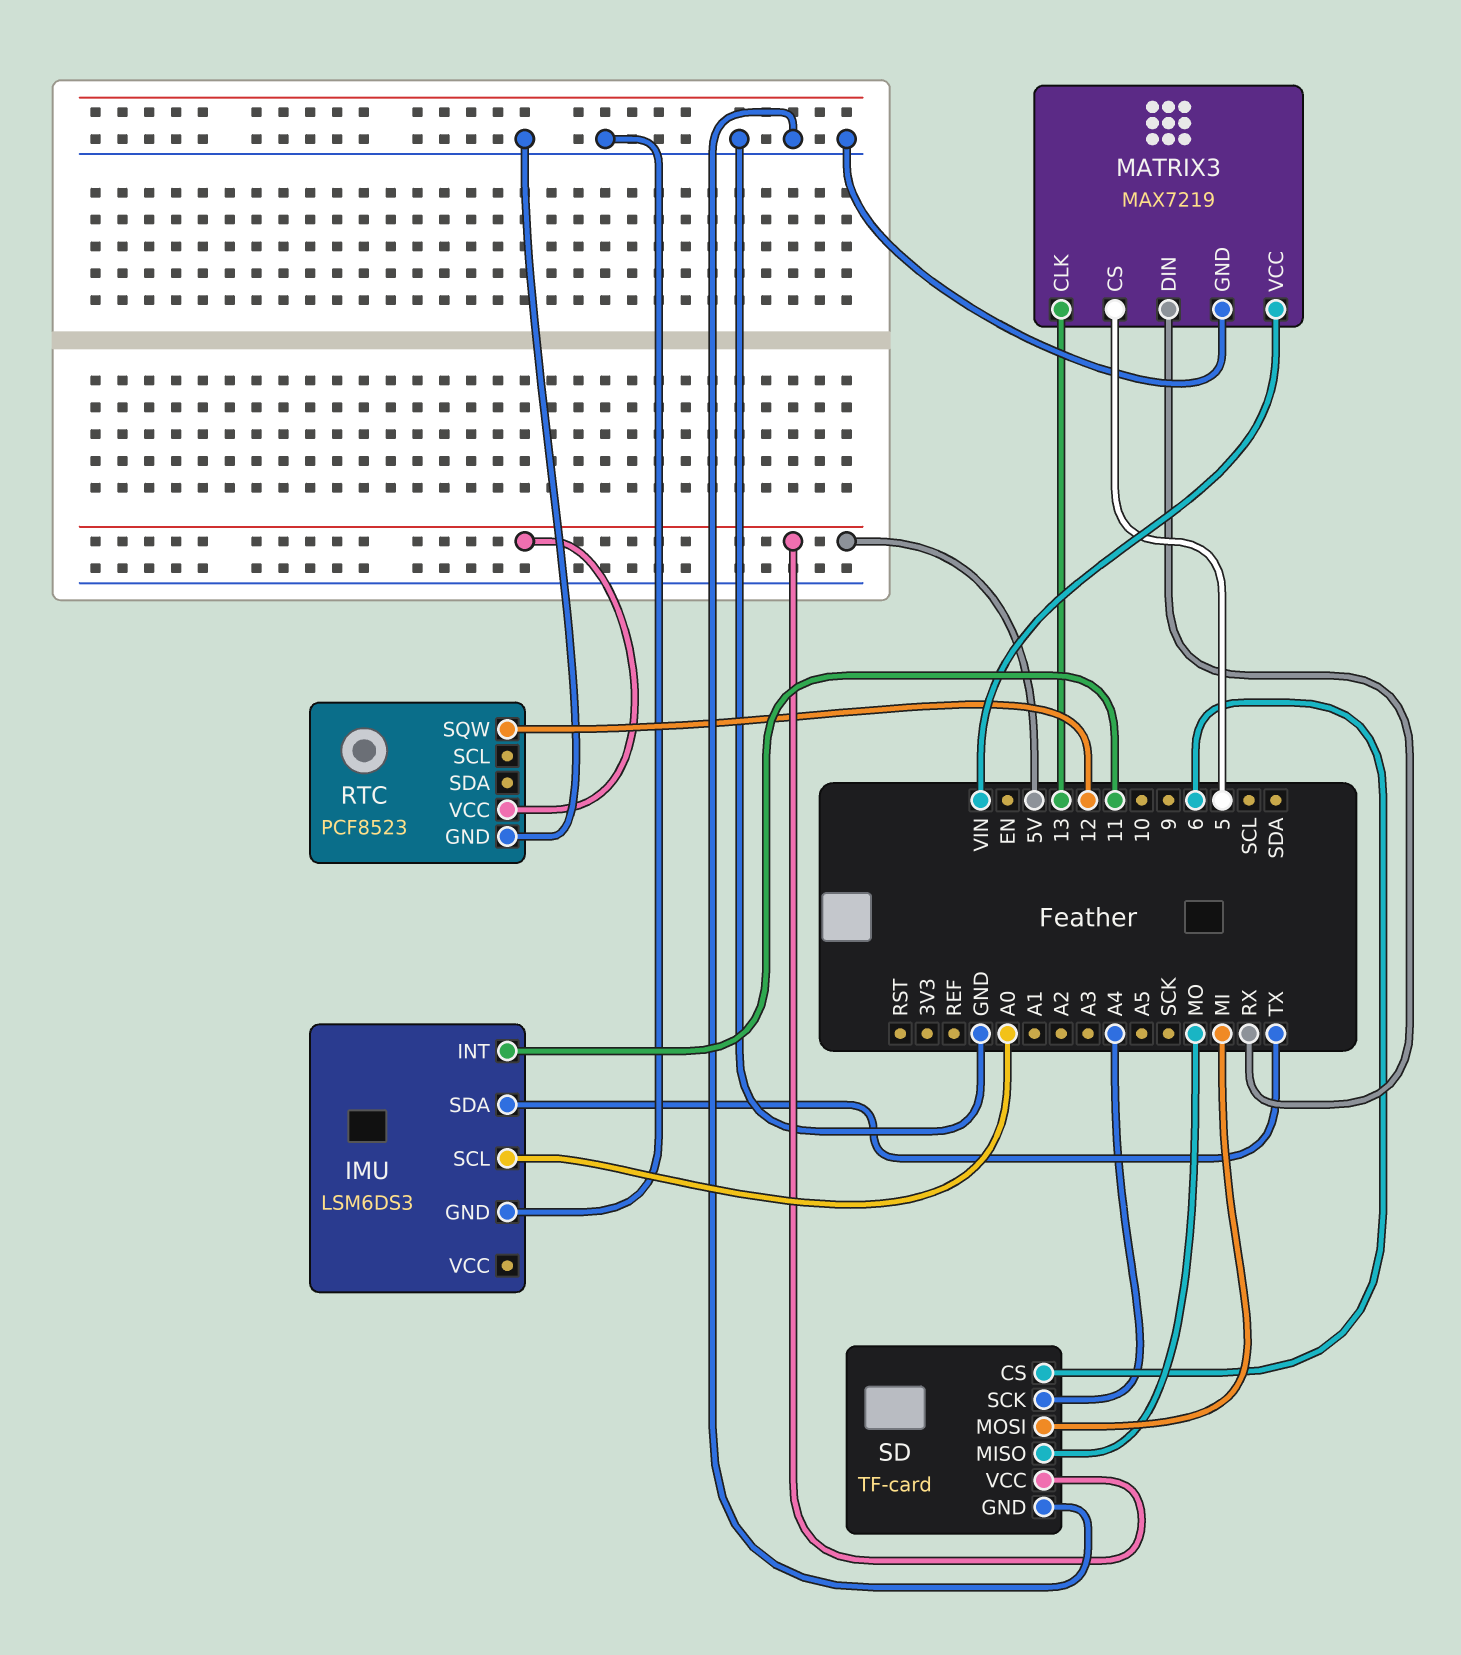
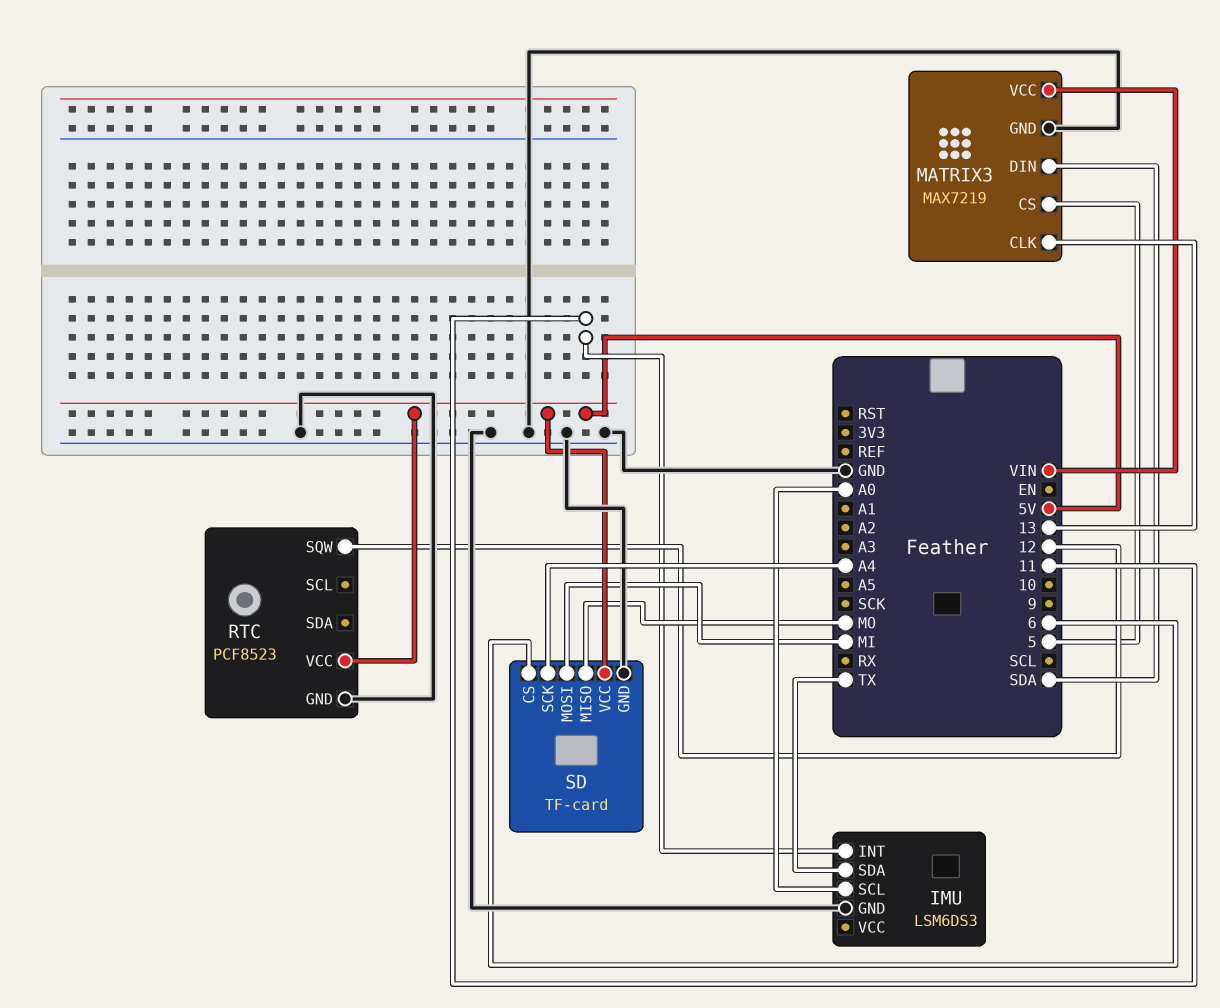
MATRIX3 pin DIN: RX -> SDA

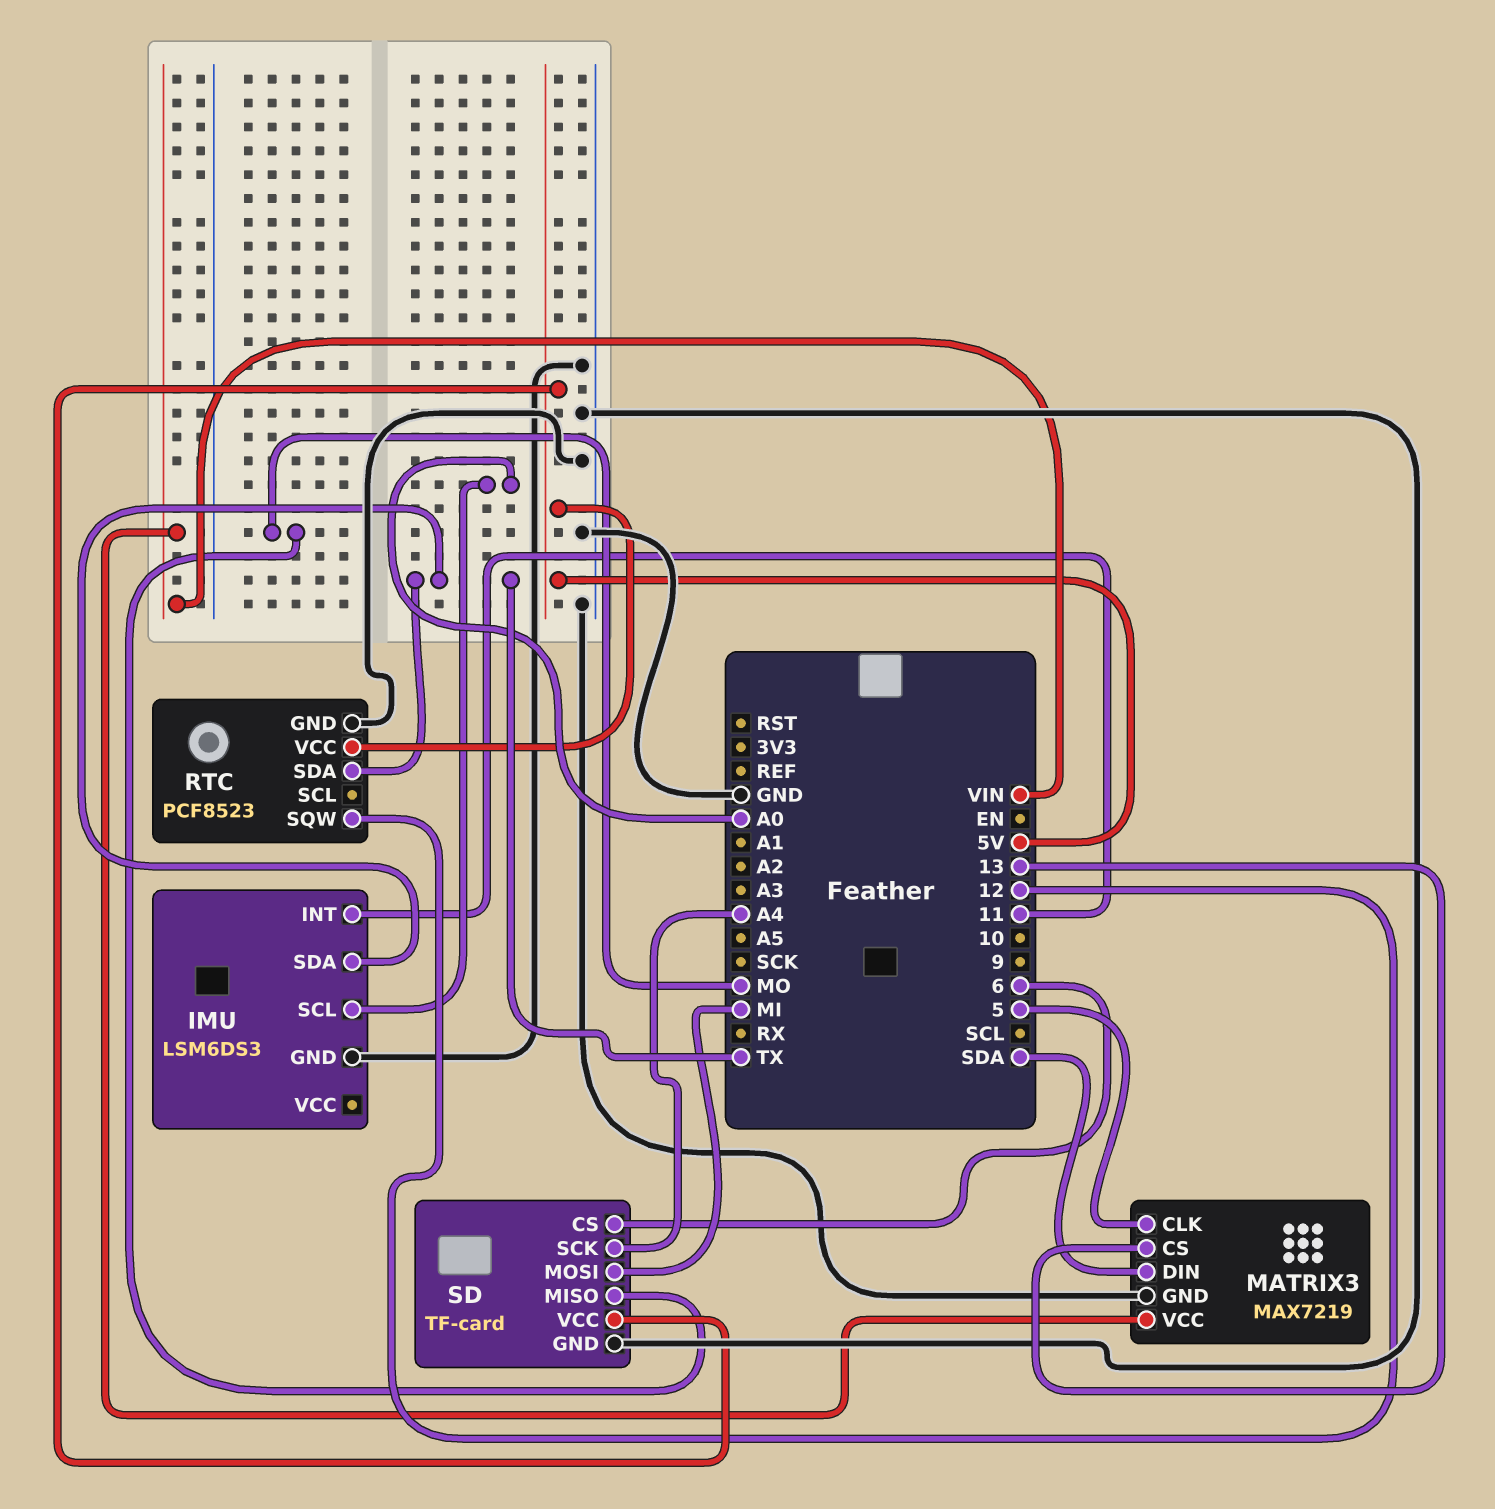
MATRIX3 pin CLK: 13 -> 5
MATRIX3 pin CS: 5 -> 13
RTC pin SDA: none -> TX

